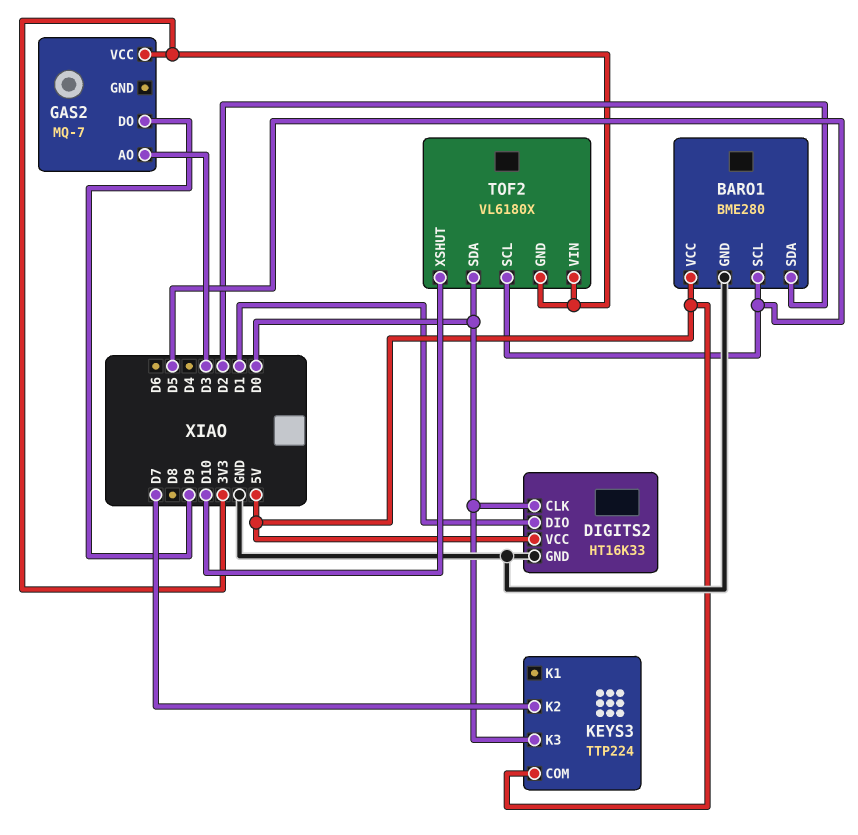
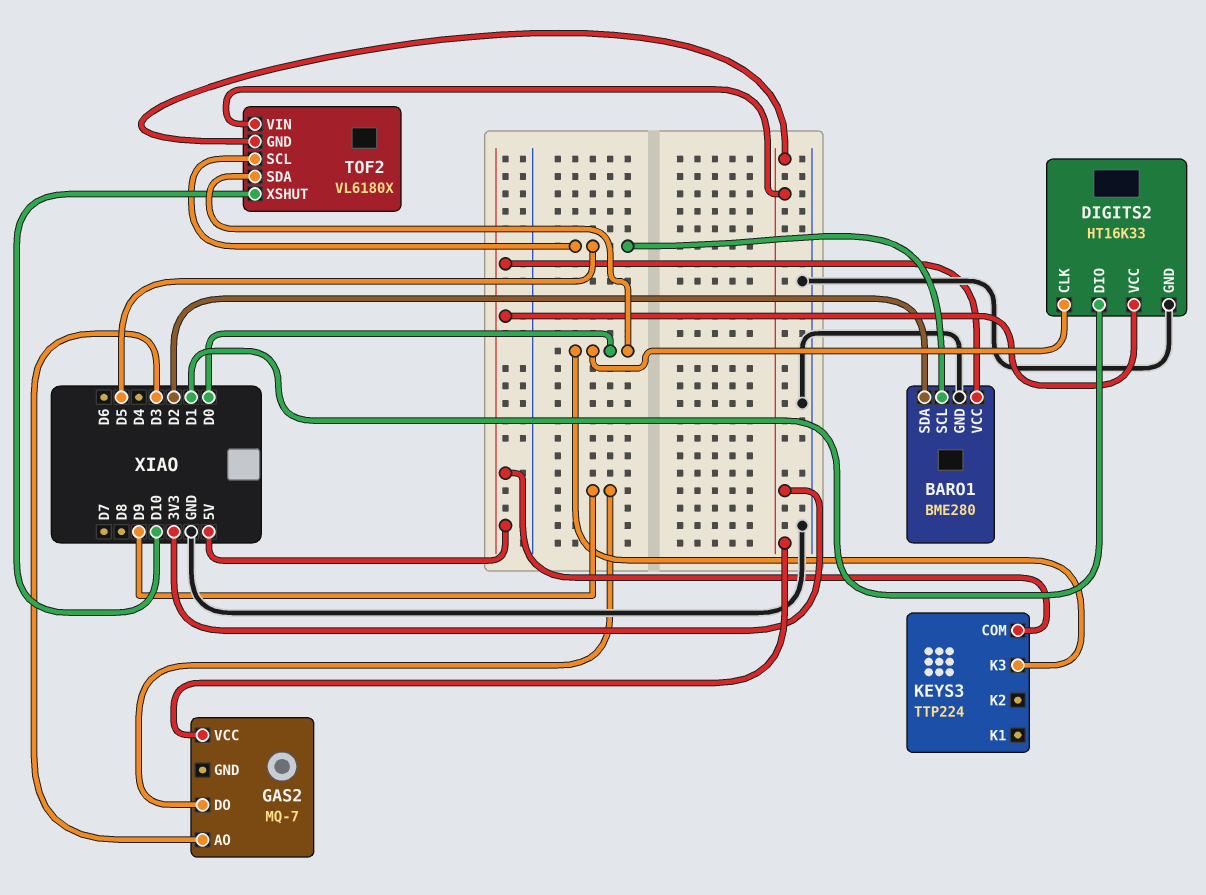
KEYS3 pin K2: D7 -> none

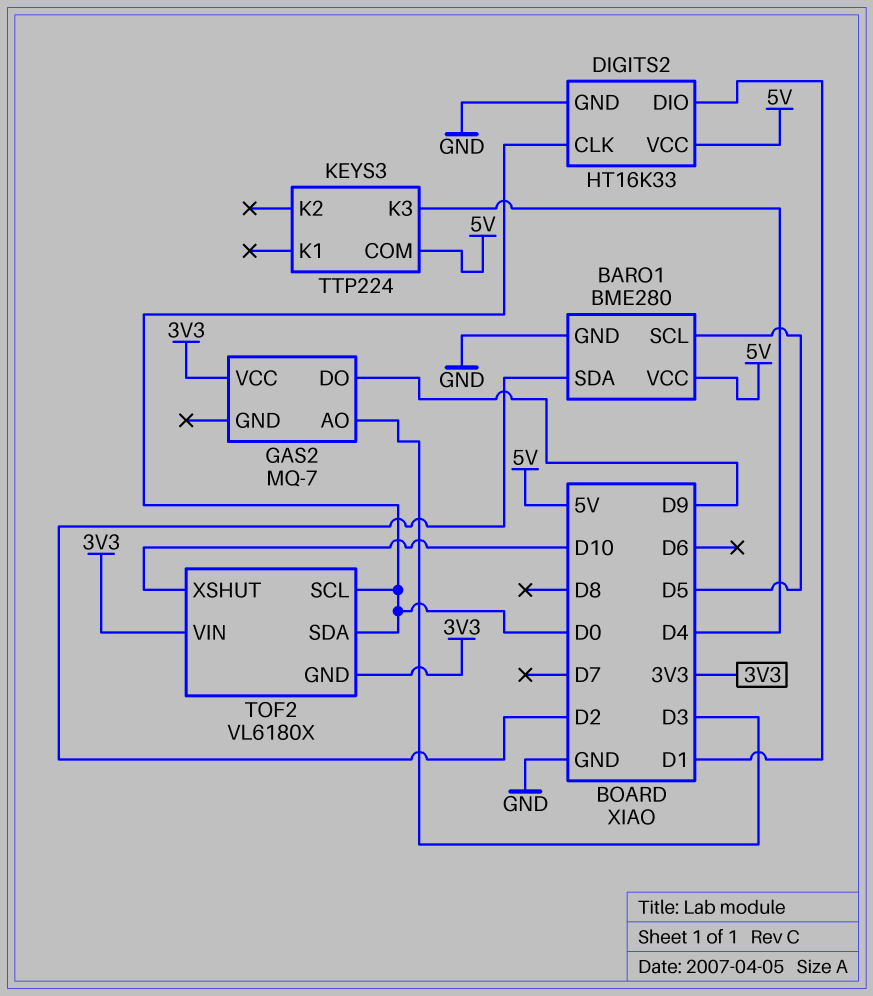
KEYS3 pin K3: D0 -> D4
TOF2 pin SCL: D5 -> D0

